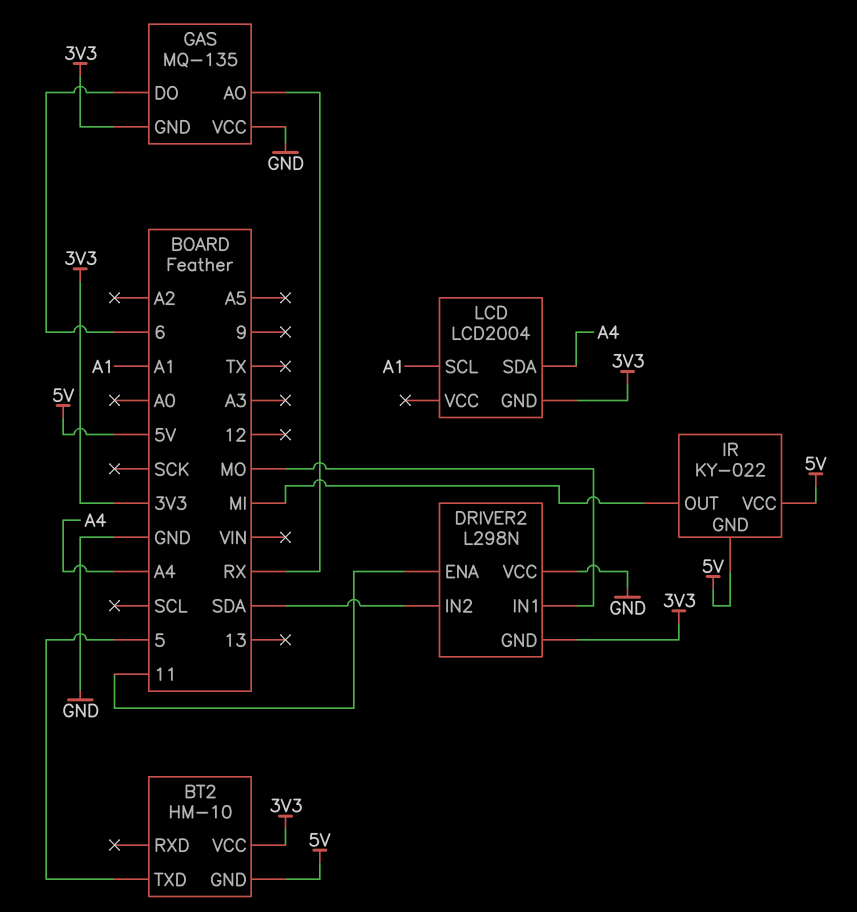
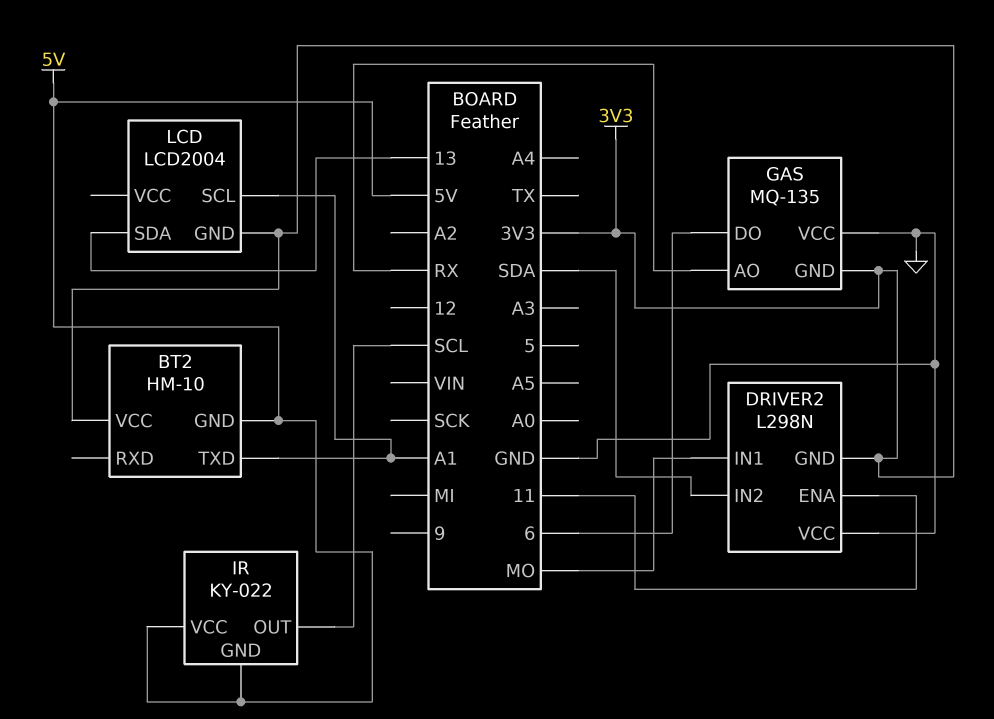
BT2 pin TXD: 5 -> A1
IR pin OUT: MI -> SCL
LCD pin SDA: A4 -> 13

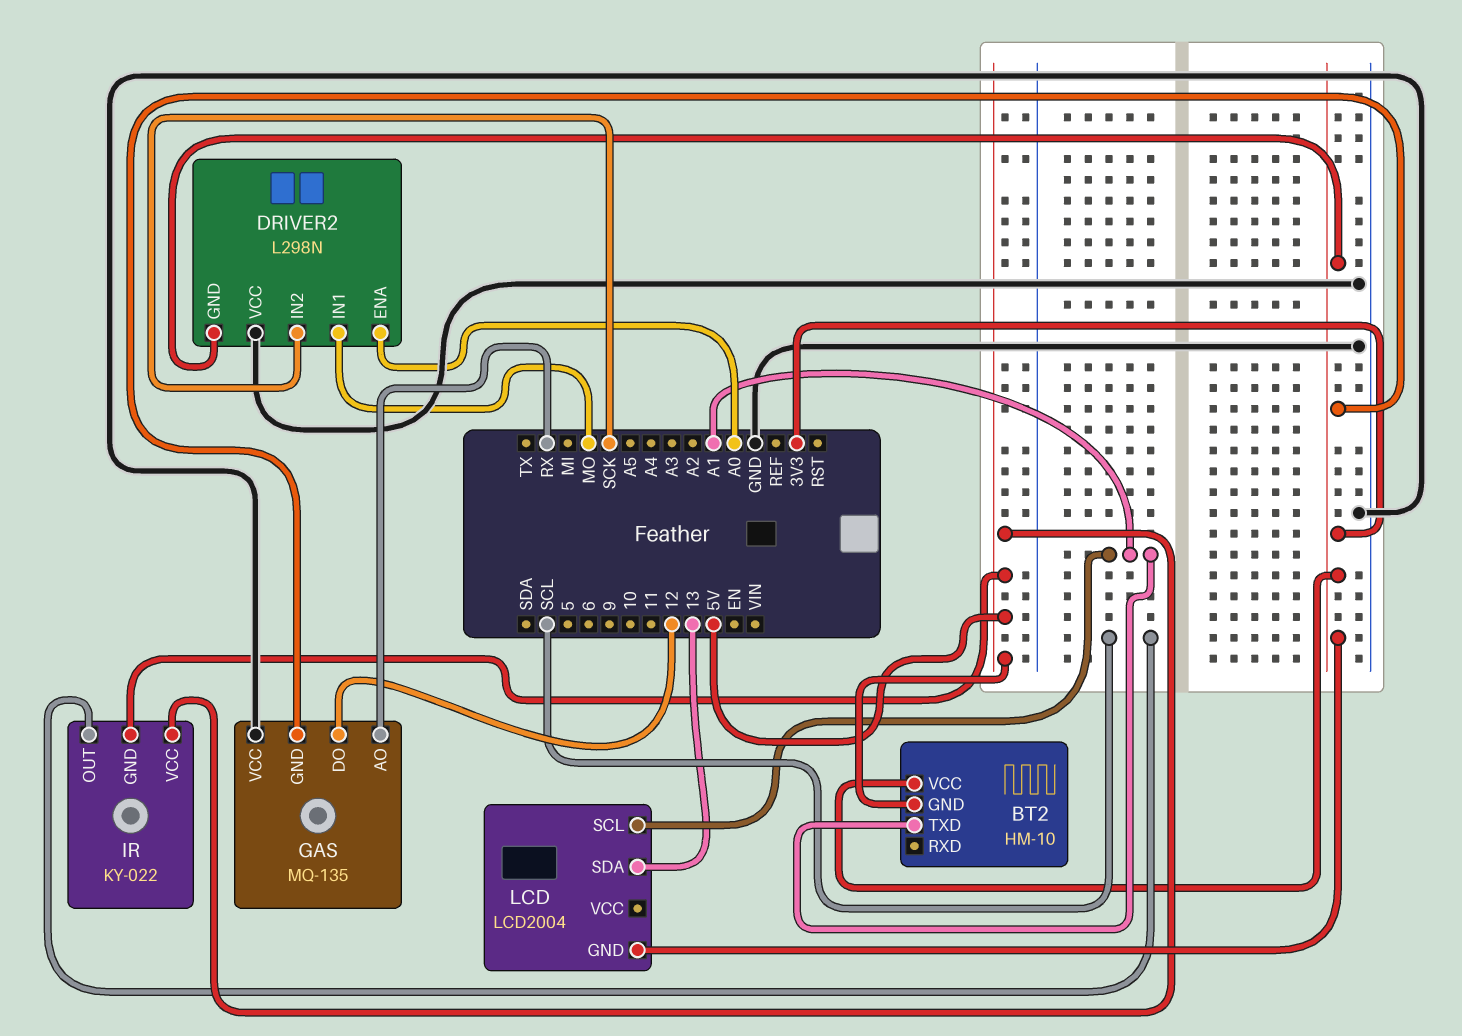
DRIVER2 pin ENA: 11 -> A0
DRIVER2 pin IN2: SDA -> SCK
GAS pin DO: 6 -> 12

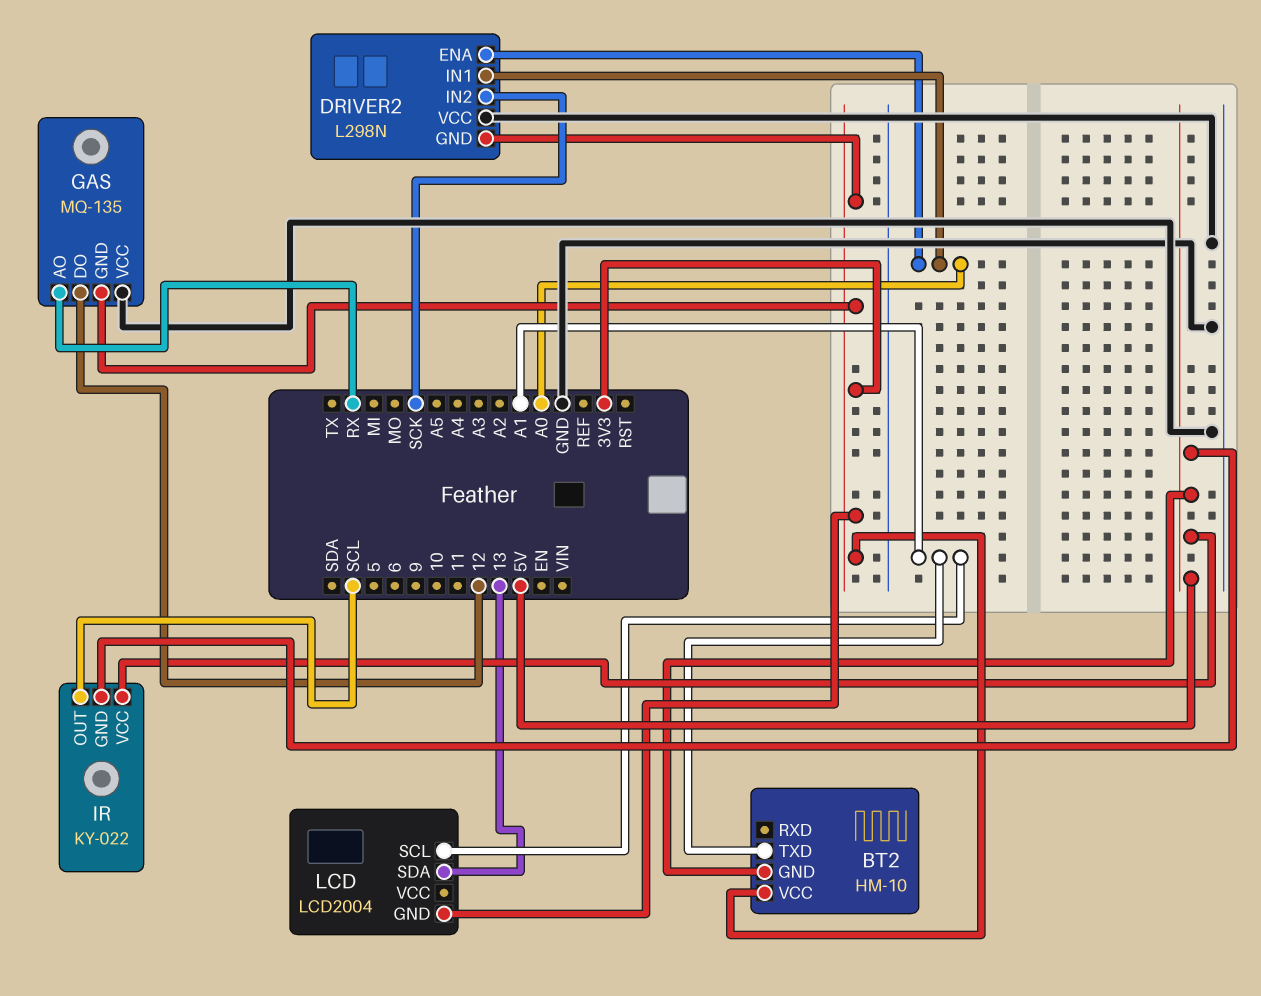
DRIVER2 pin IN1: MO -> A0

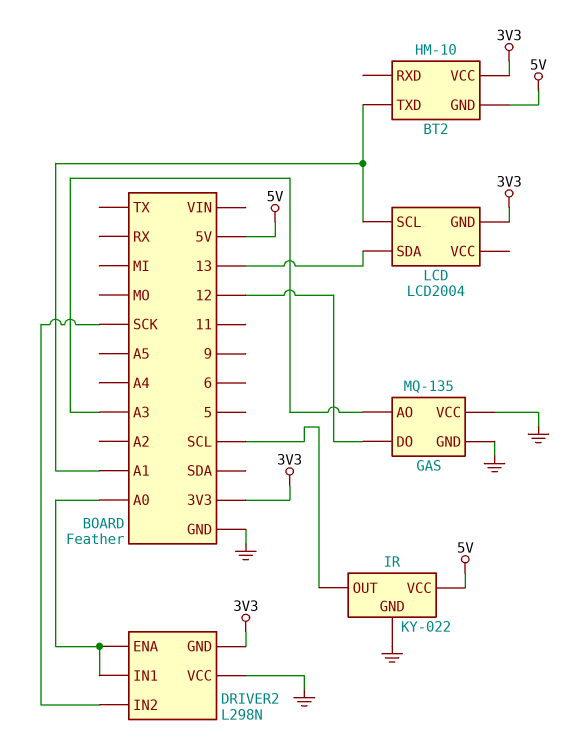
GAS pin AO: RX -> A3
GAS pin GND: 3V3 -> GND
IR pin GND: 5V -> GND

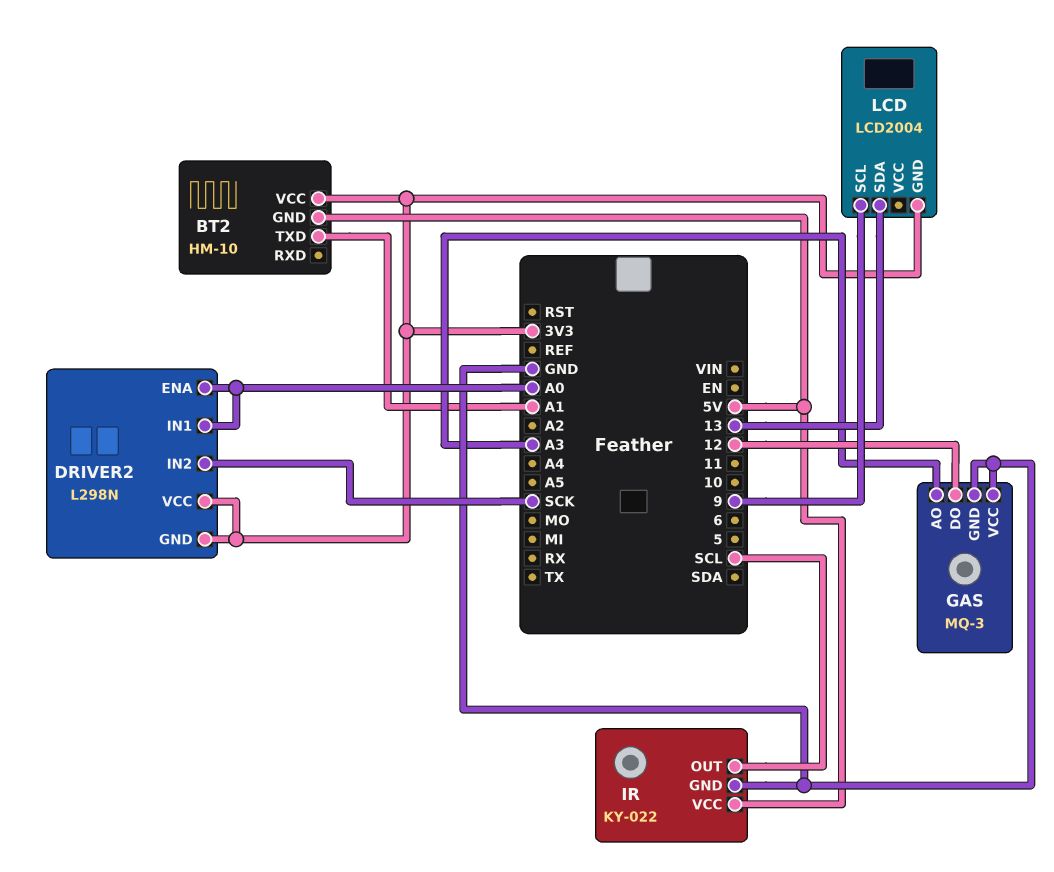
DRIVER2 pin VCC: GND -> 3V3
GAS: MQ-135 -> MQ-3
LCD pin SCL: A1 -> 9

